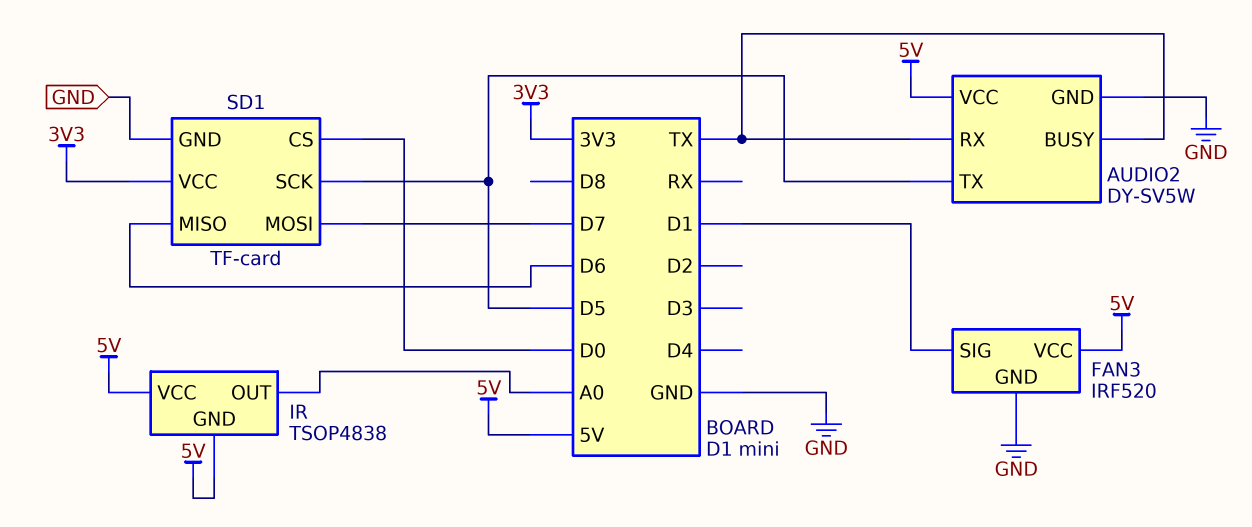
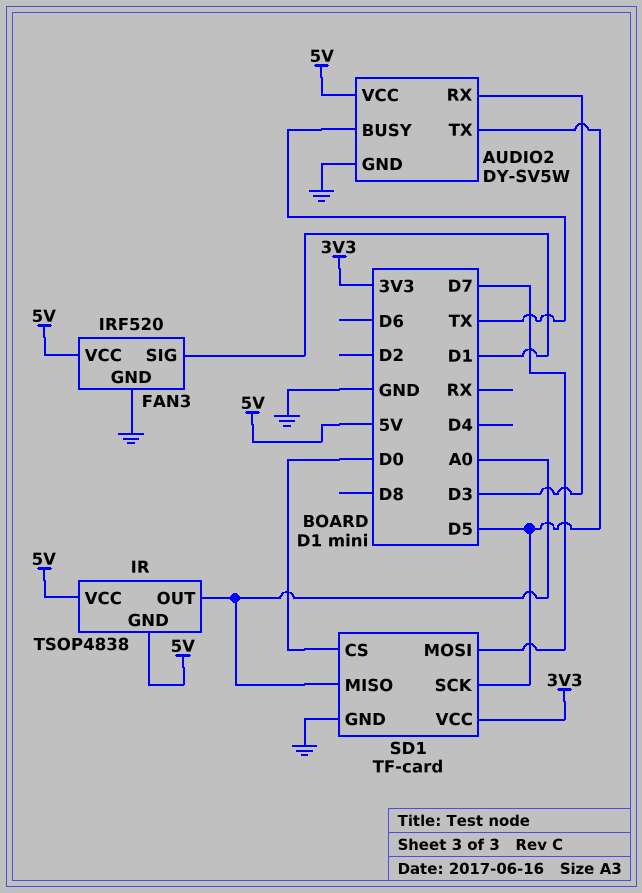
AUDIO2 pin RX: TX -> D3
SD1 pin MISO: D6 -> A0

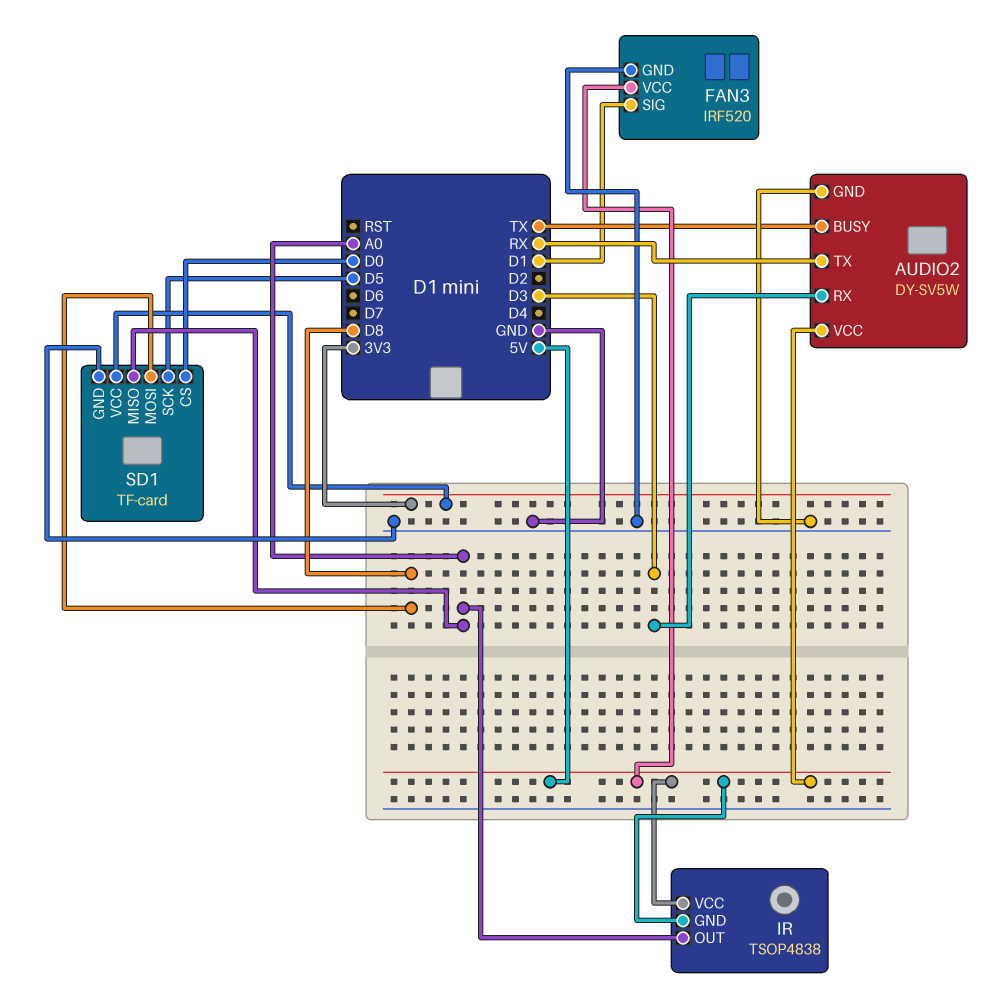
AUDIO2 pin TX: D5 -> RX
SD1 pin MOSI: D7 -> D8

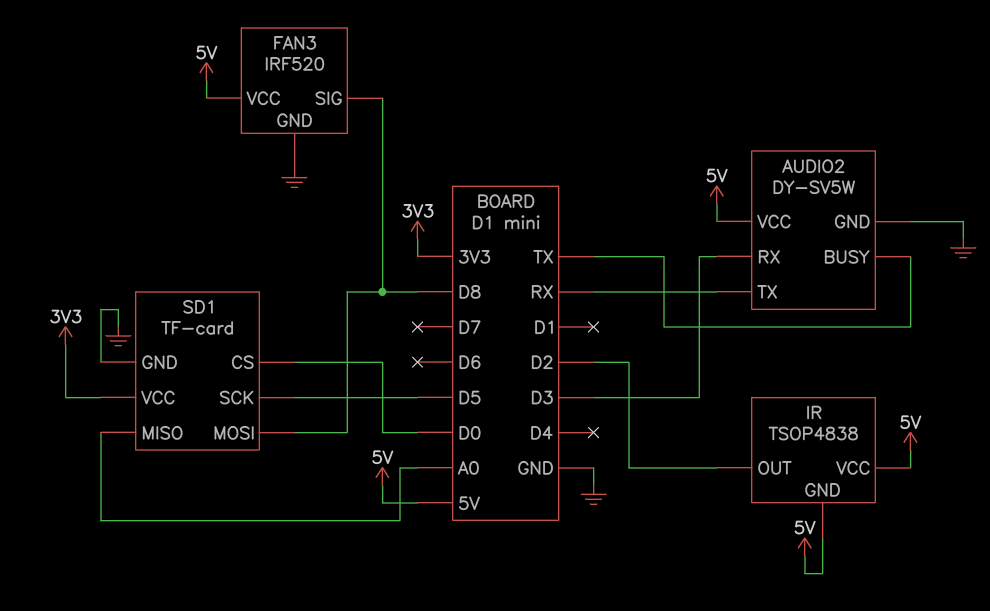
FAN3 pin SIG: D1 -> D8
IR pin OUT: A0 -> D2

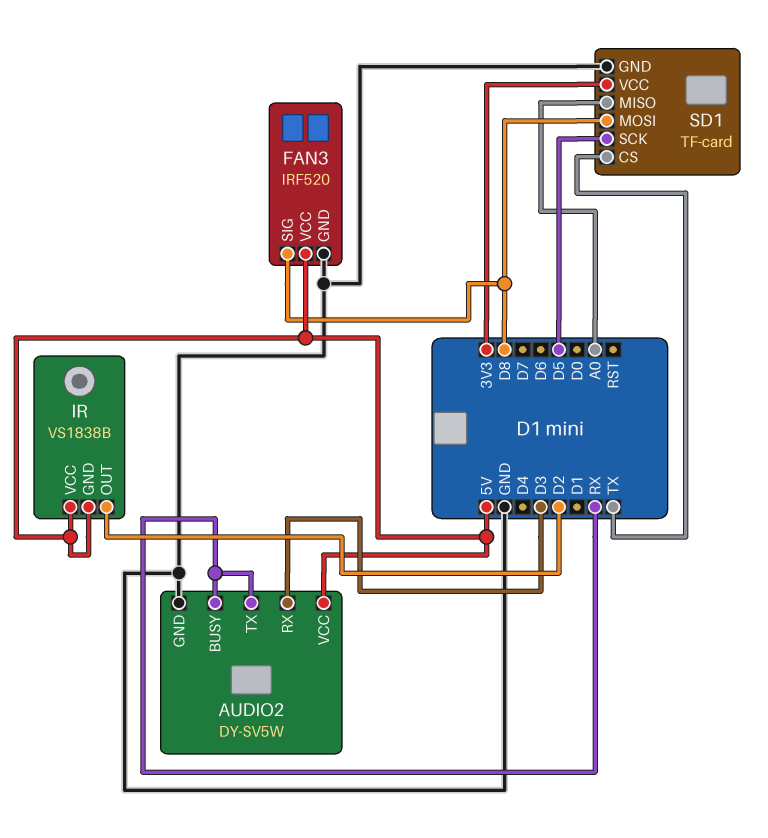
AUDIO2 pin BUSY: TX -> RX
IR: TSOP4838 -> VS1838B
SD1 pin CS: D0 -> TX

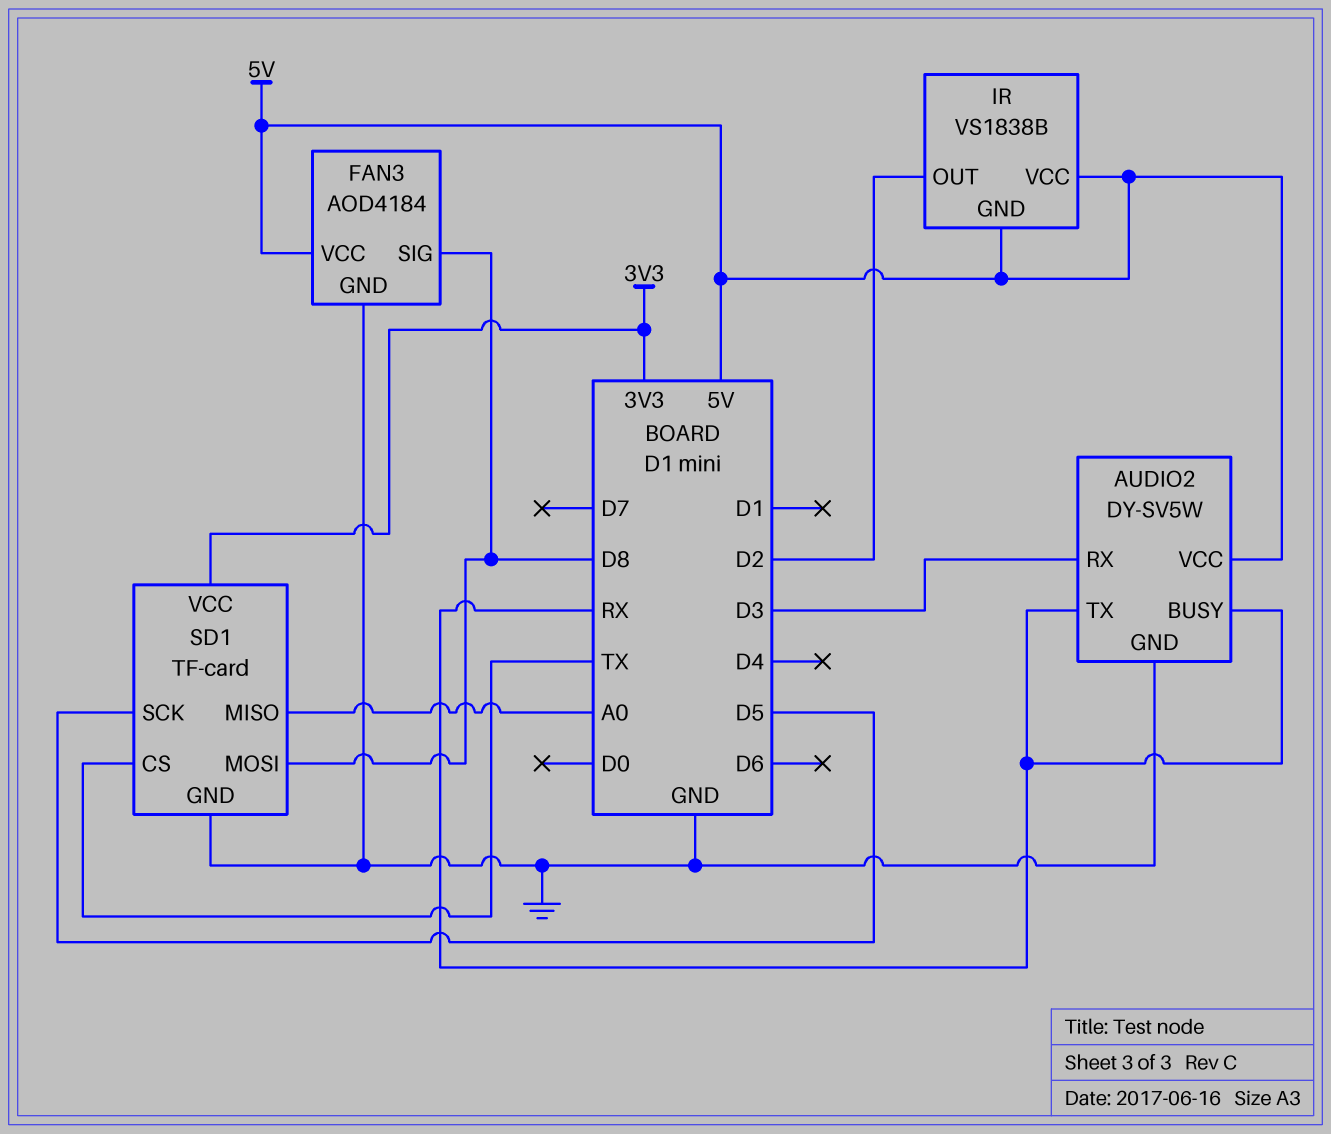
FAN3: IRF520 -> AOD4184

